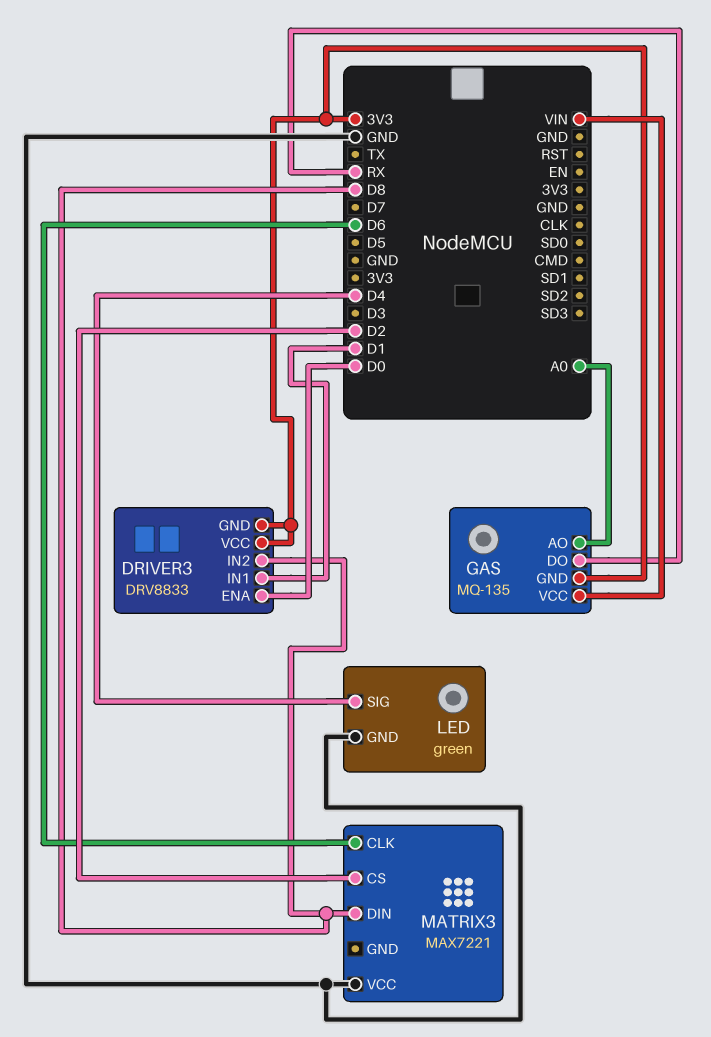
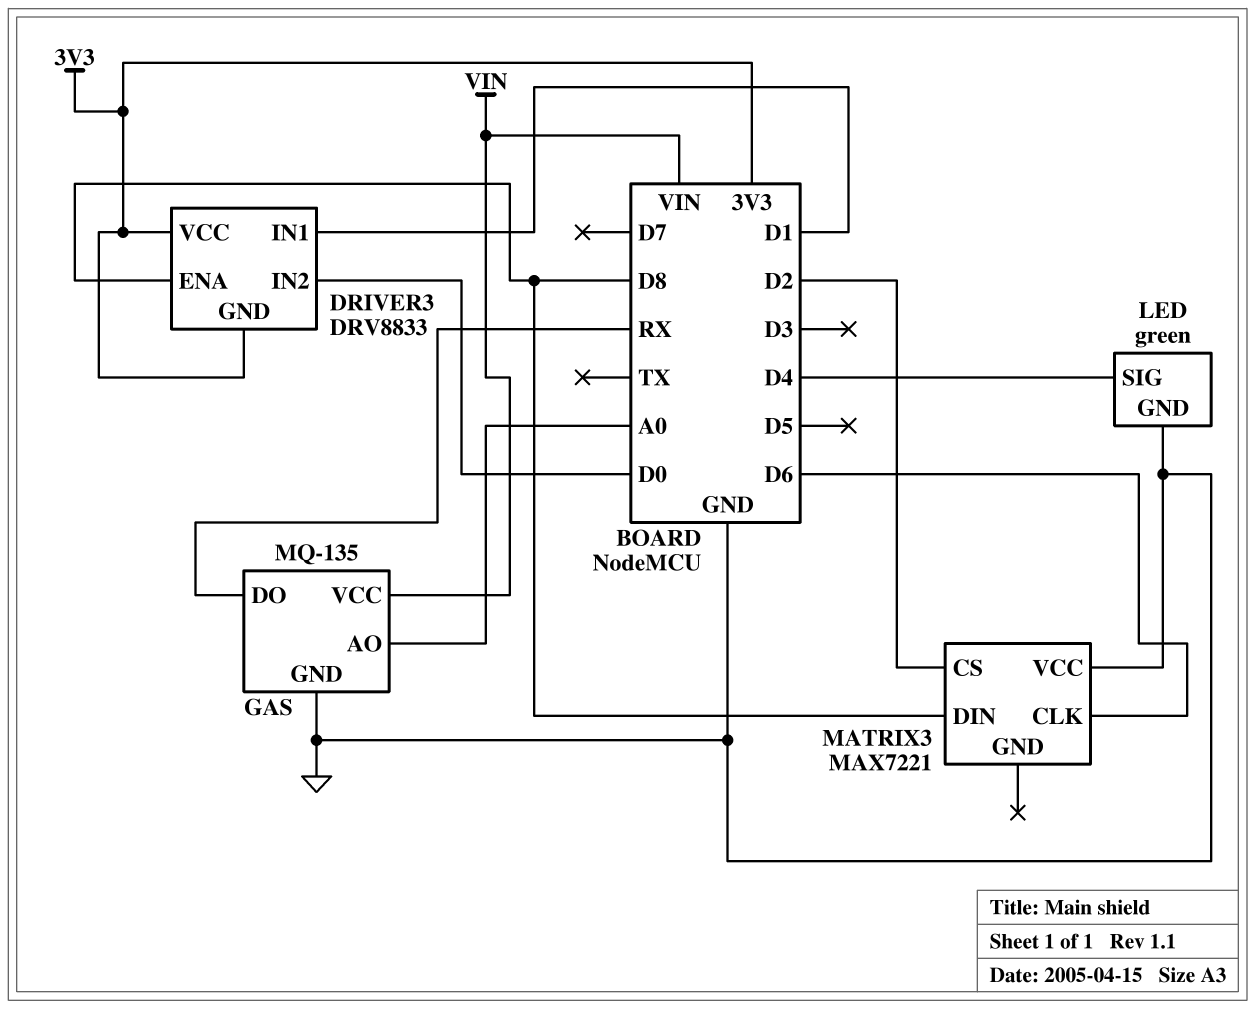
DRIVER3 pin ENA: D0 -> D8
DRIVER3 pin IN2: D8 -> D0
GAS pin GND: 3V3 -> GND

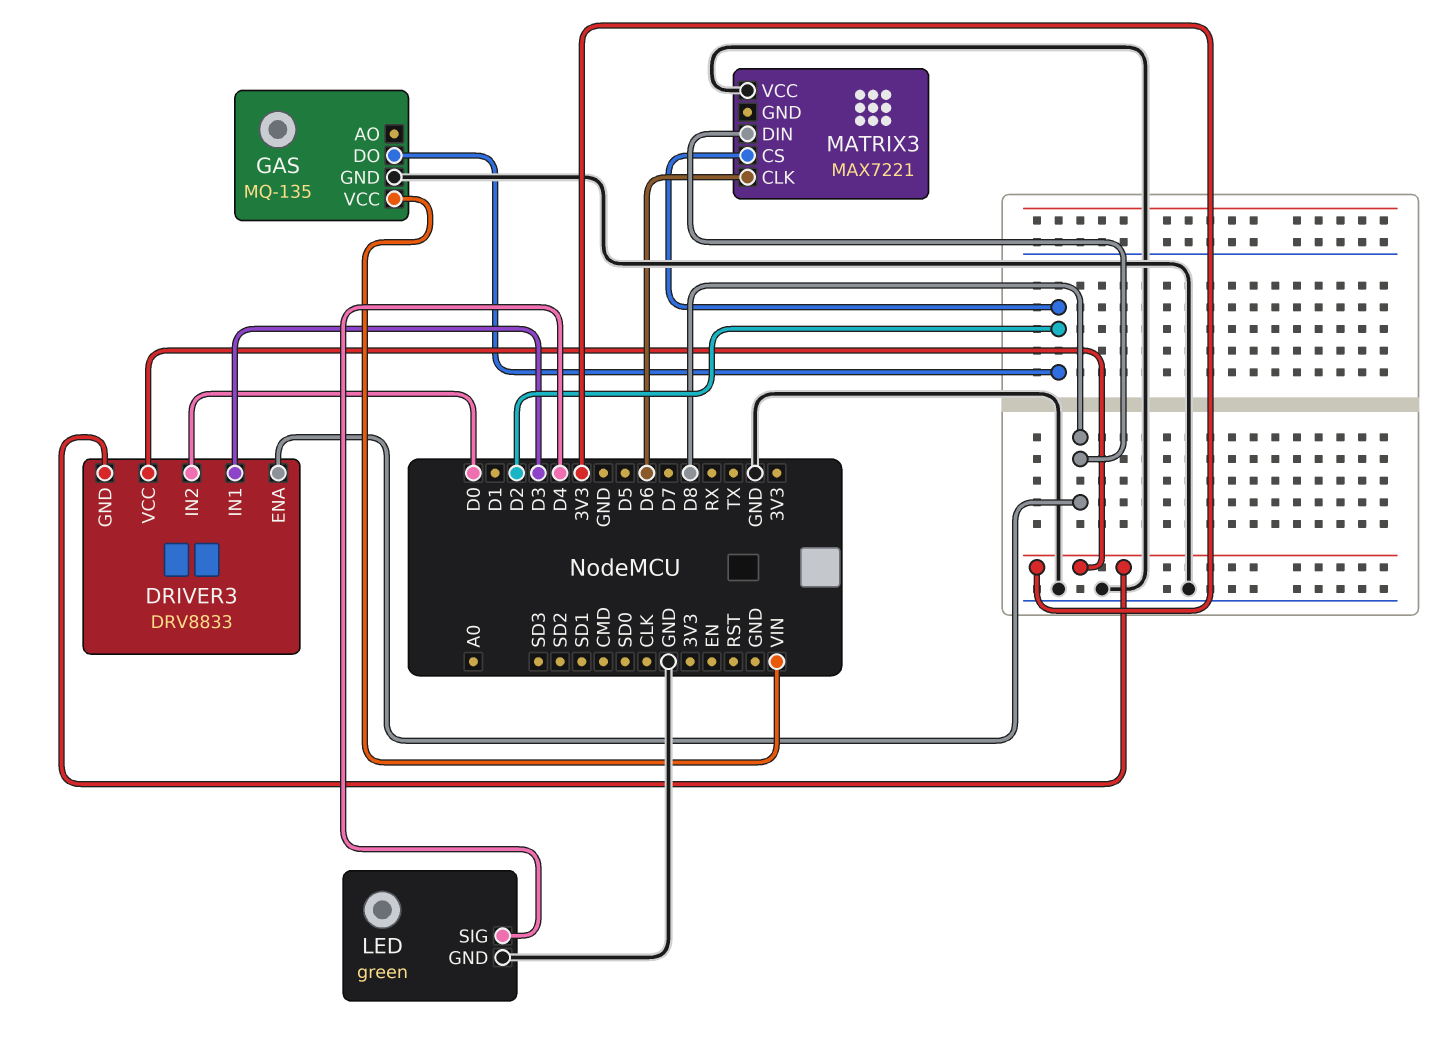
DRIVER3 pin IN1: D1 -> D3
GAS pin AO: A0 -> none
GAS pin DO: RX -> D2

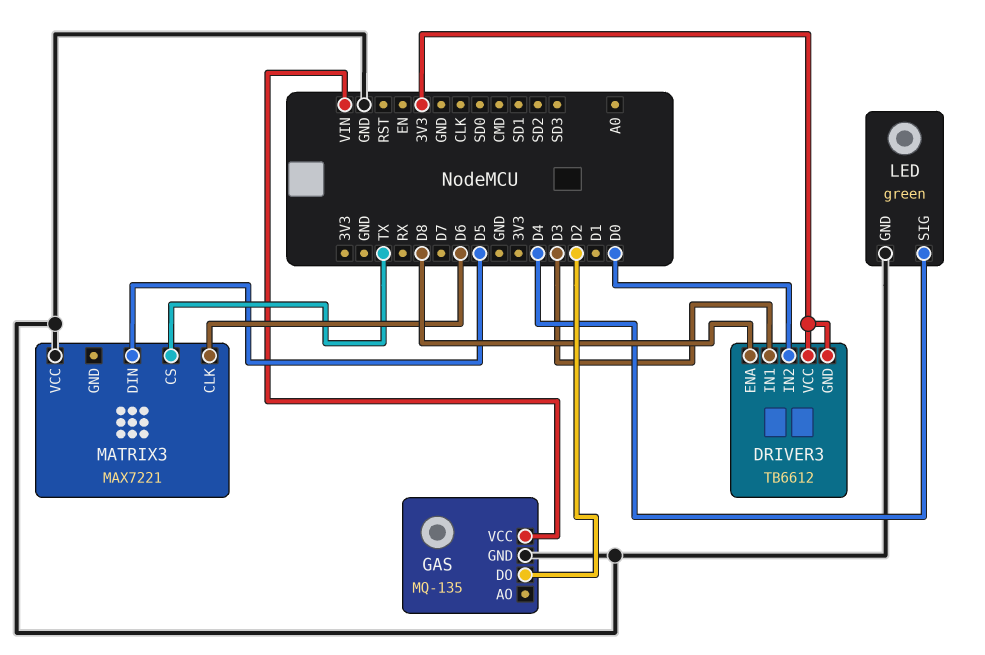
DRIVER3: DRV8833 -> TB6612
MATRIX3 pin CS: D2 -> TX
MATRIX3 pin DIN: D8 -> D5

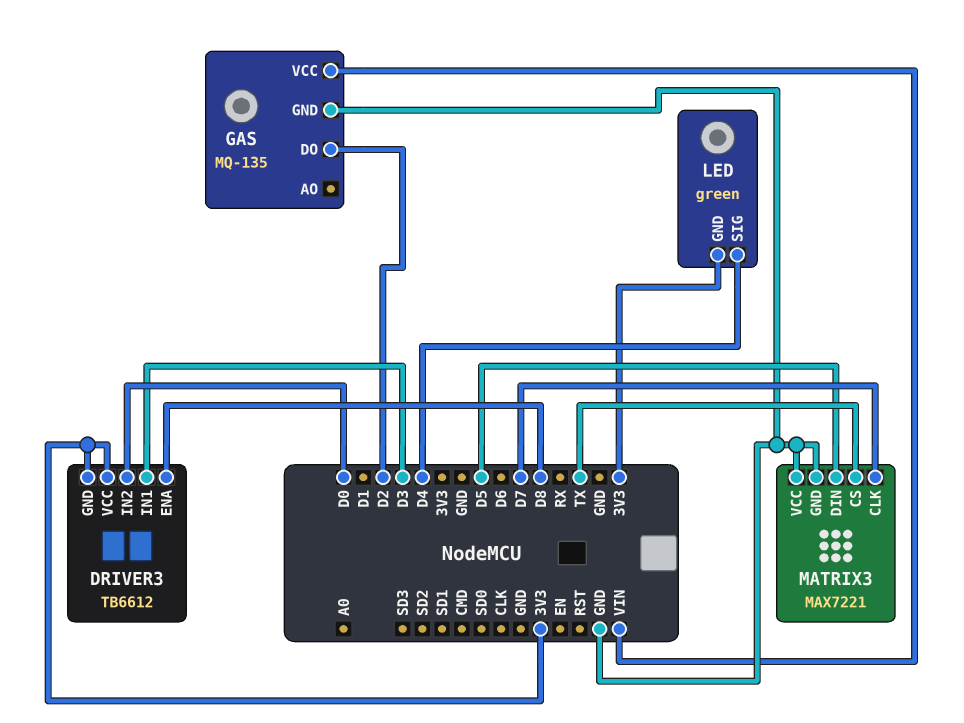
LED pin GND: GND -> 3V3
MATRIX3 pin CLK: D6 -> D7
MATRIX3 pin GND: none -> GND

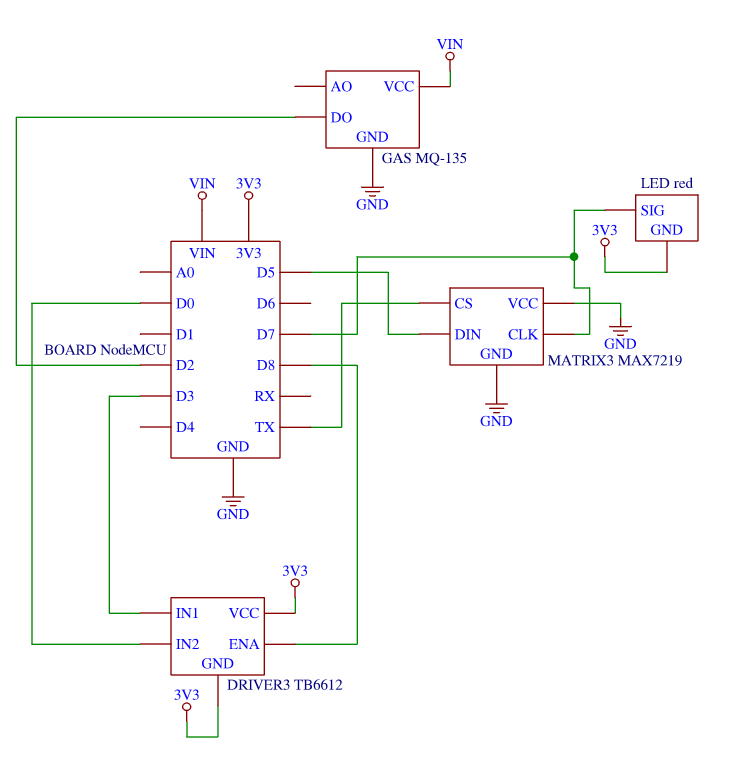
LED: green -> red
LED pin SIG: D4 -> D7
MATRIX3: MAX7221 -> MAX7219

